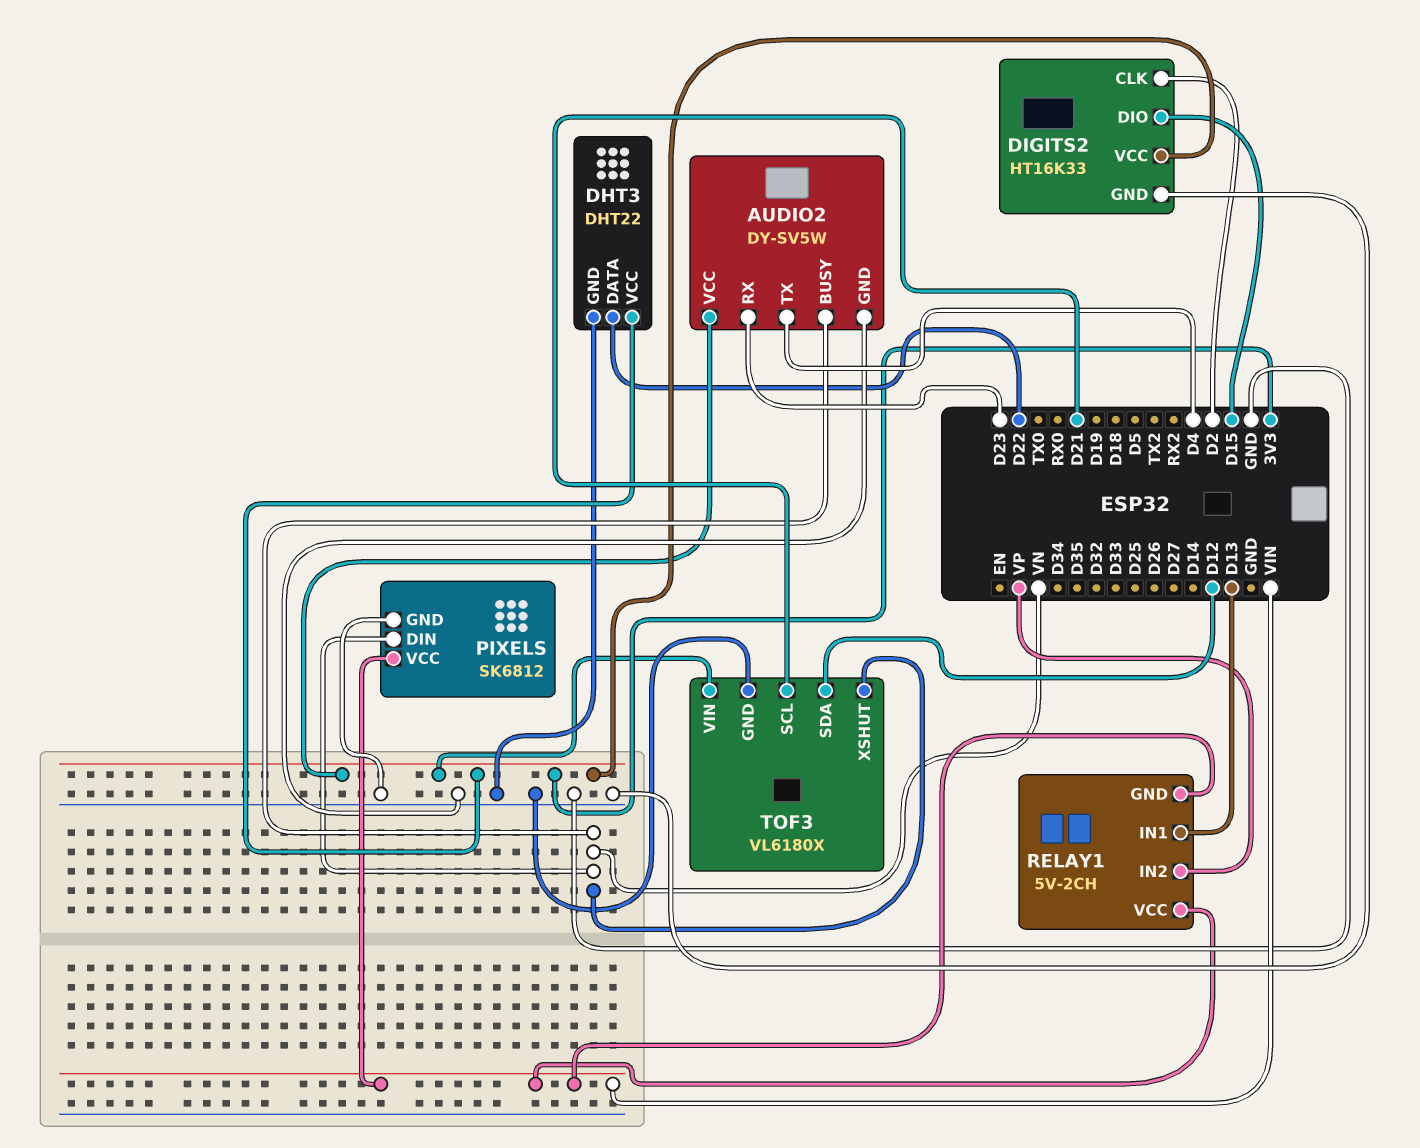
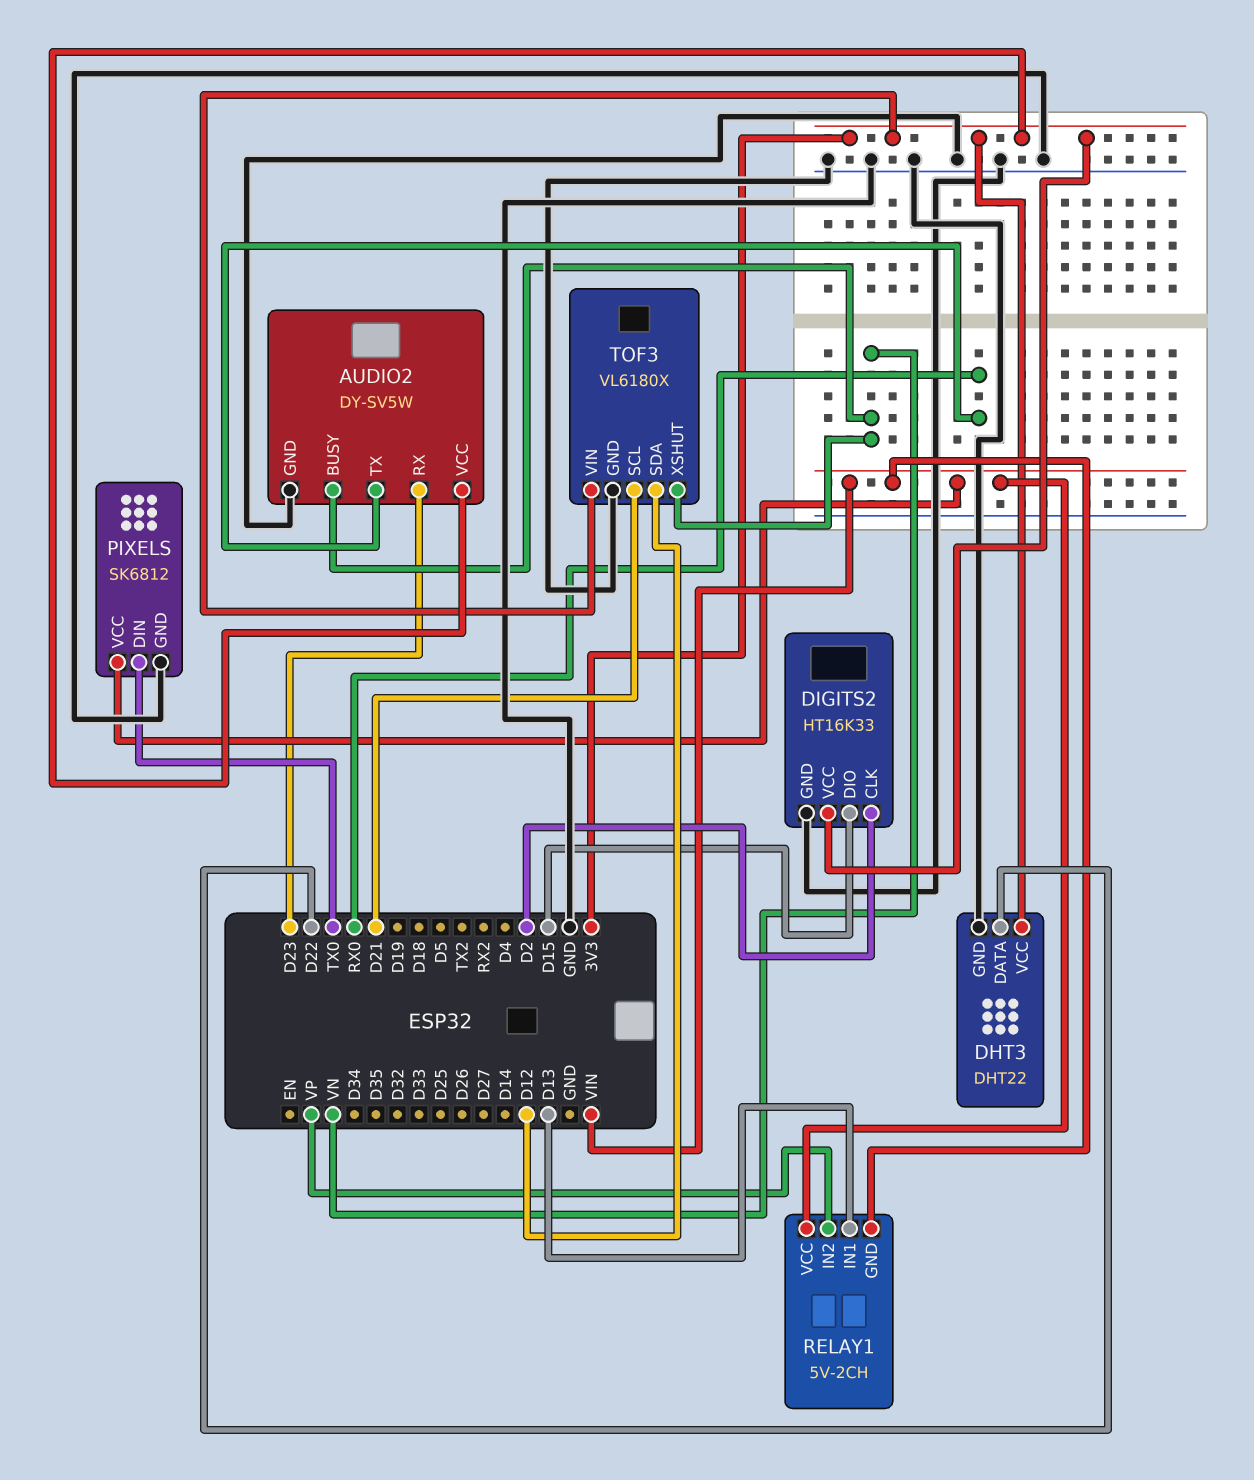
AUDIO2 pin TX: D4 -> RX0
PIXELS pin DIN: VN -> TX0

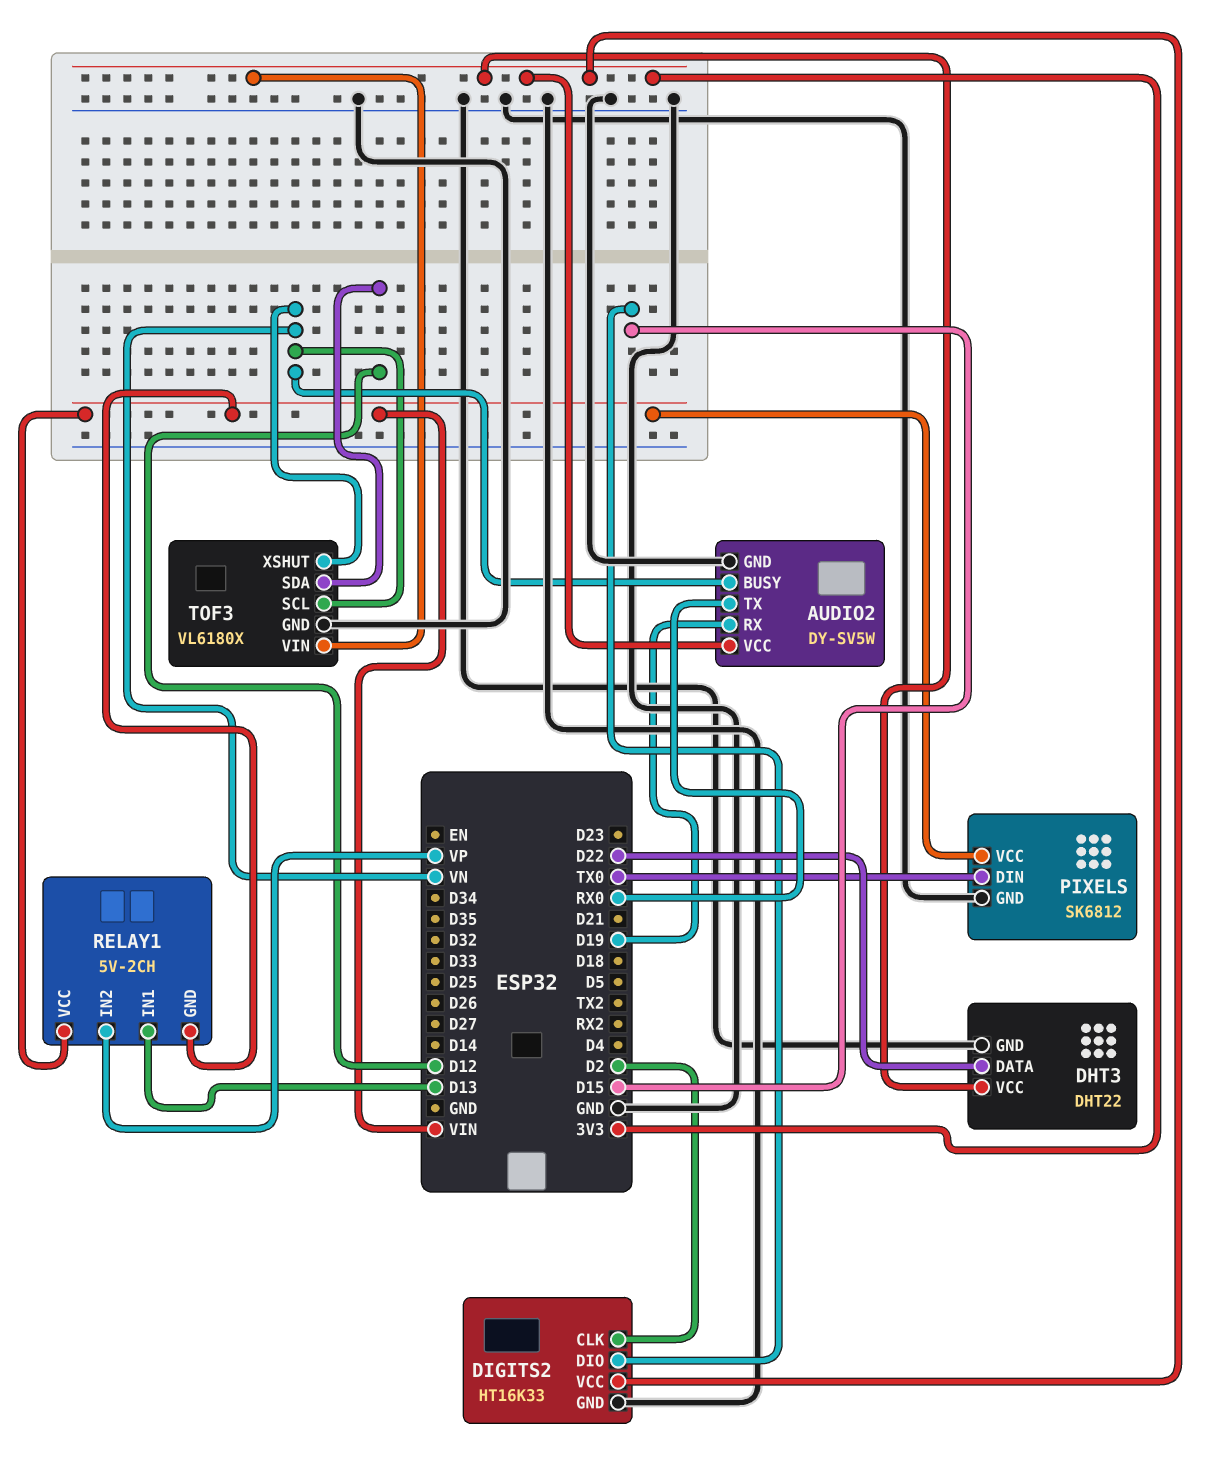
AUDIO2 pin RX: D23 -> D19
TOF3 pin SCL: D21 -> VN

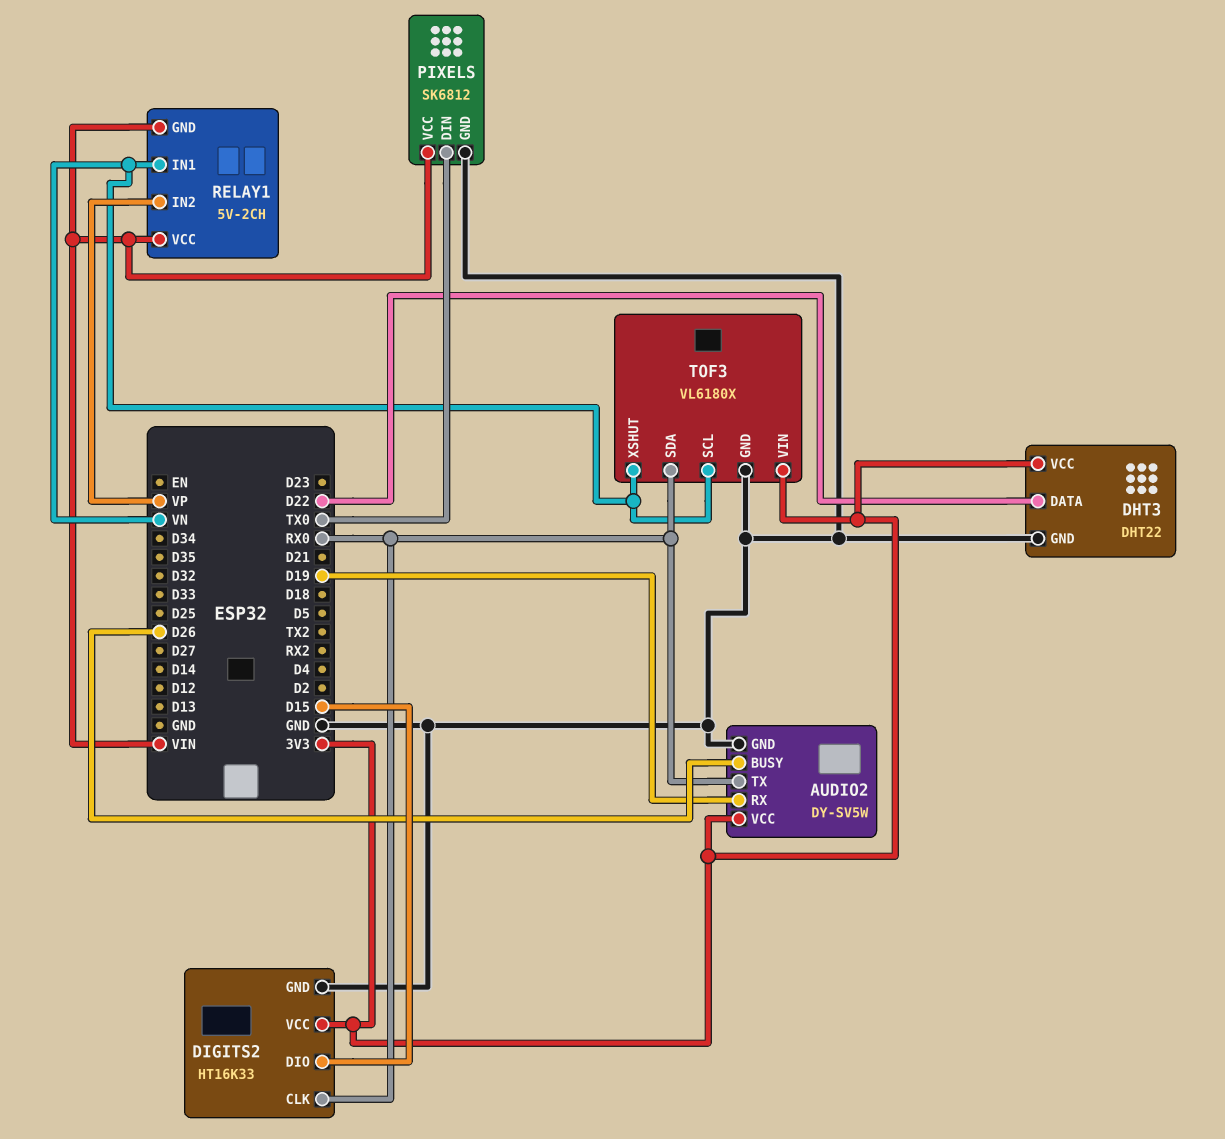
AUDIO2 pin BUSY: VN -> D26
DIGITS2 pin CLK: D2 -> RX0
RELAY1 pin IN1: D13 -> VN
TOF3 pin SDA: D12 -> RX0

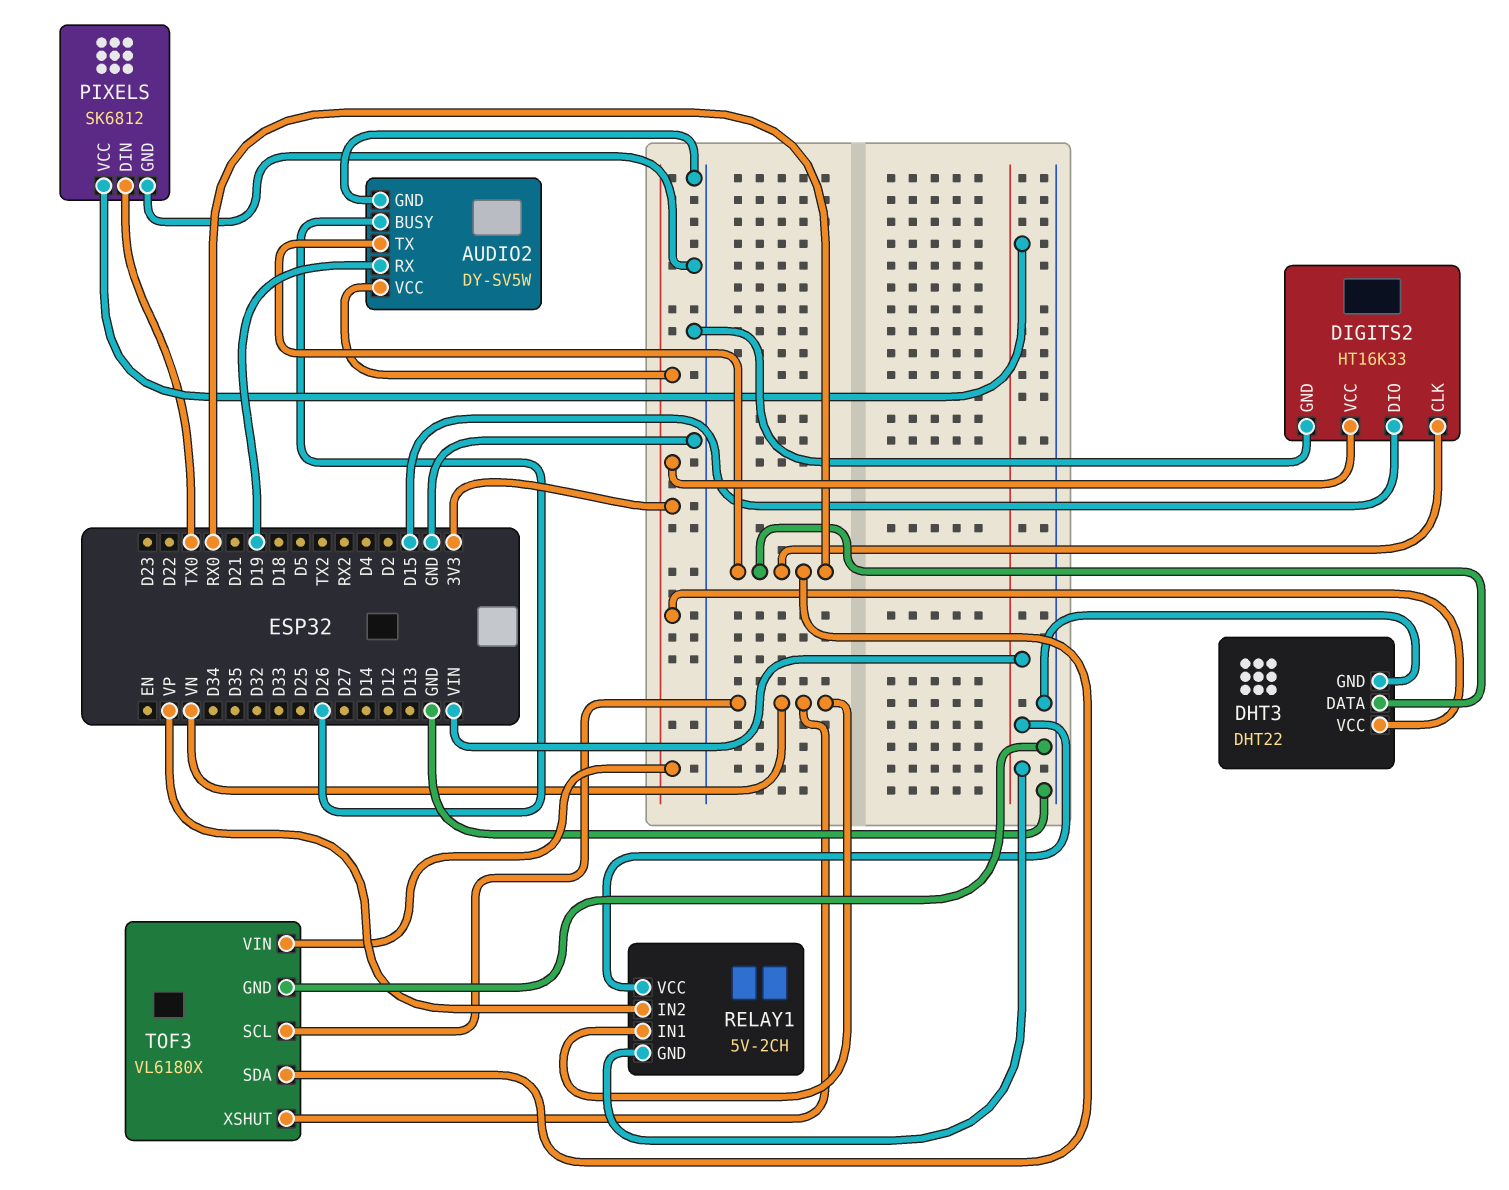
DHT3 pin DATA: D22 -> RX0

